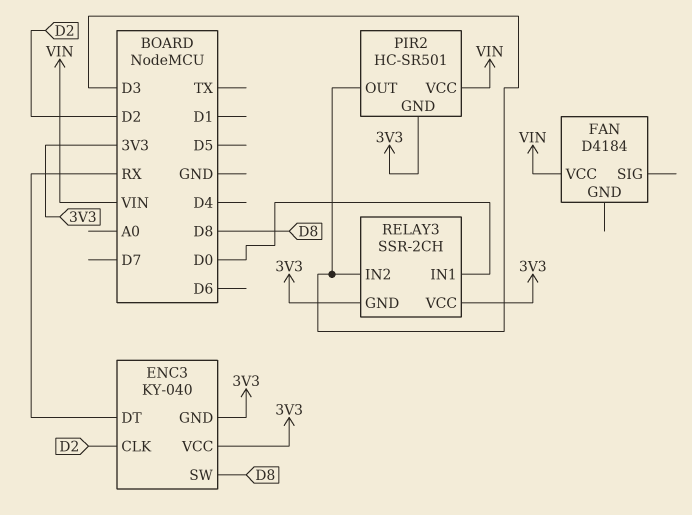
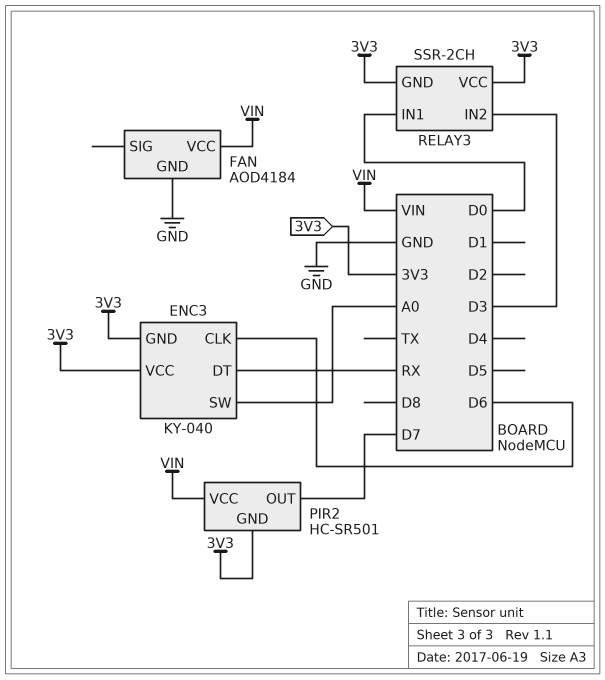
ENC3 pin CLK: D2 -> D6
ENC3 pin SW: D8 -> A0
FAN: D4184 -> AOD4184
FAN pin GND: none -> GND
PIR2 pin OUT: D3 -> D7

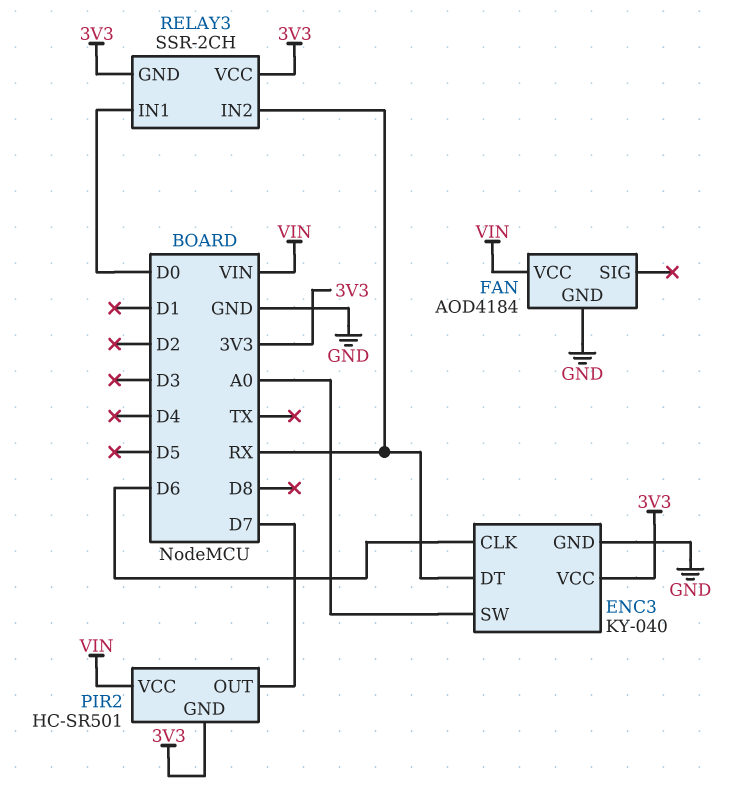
ENC3 pin GND: 3V3 -> GND
RELAY3 pin IN2: D3 -> RX

